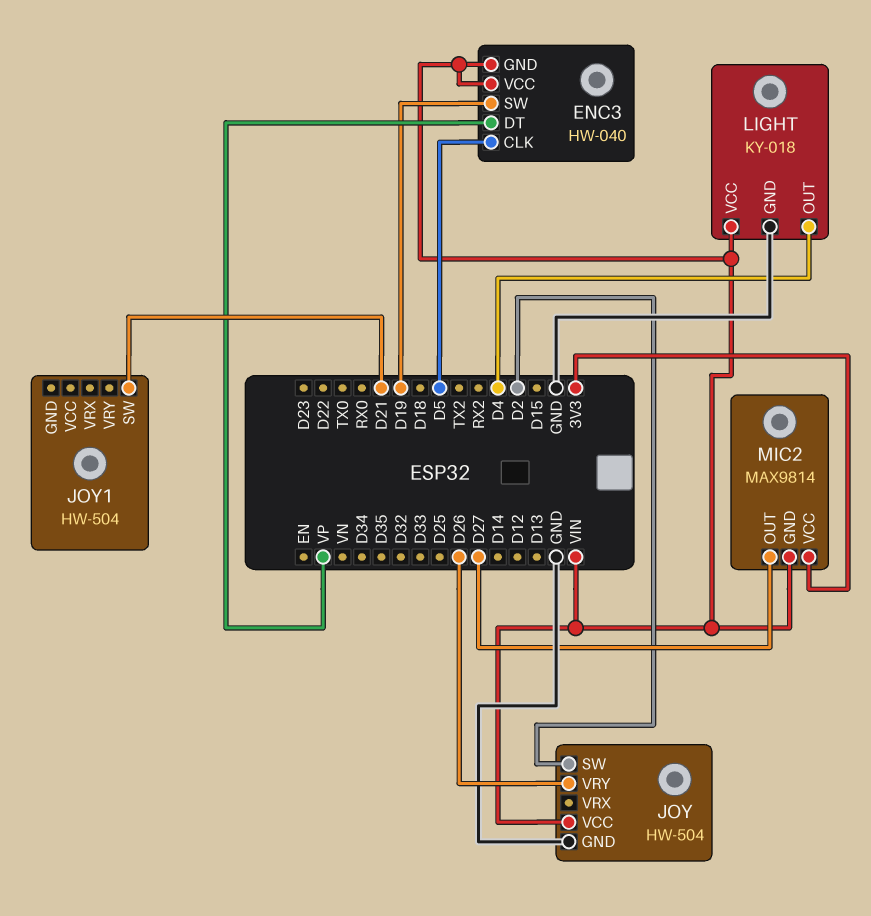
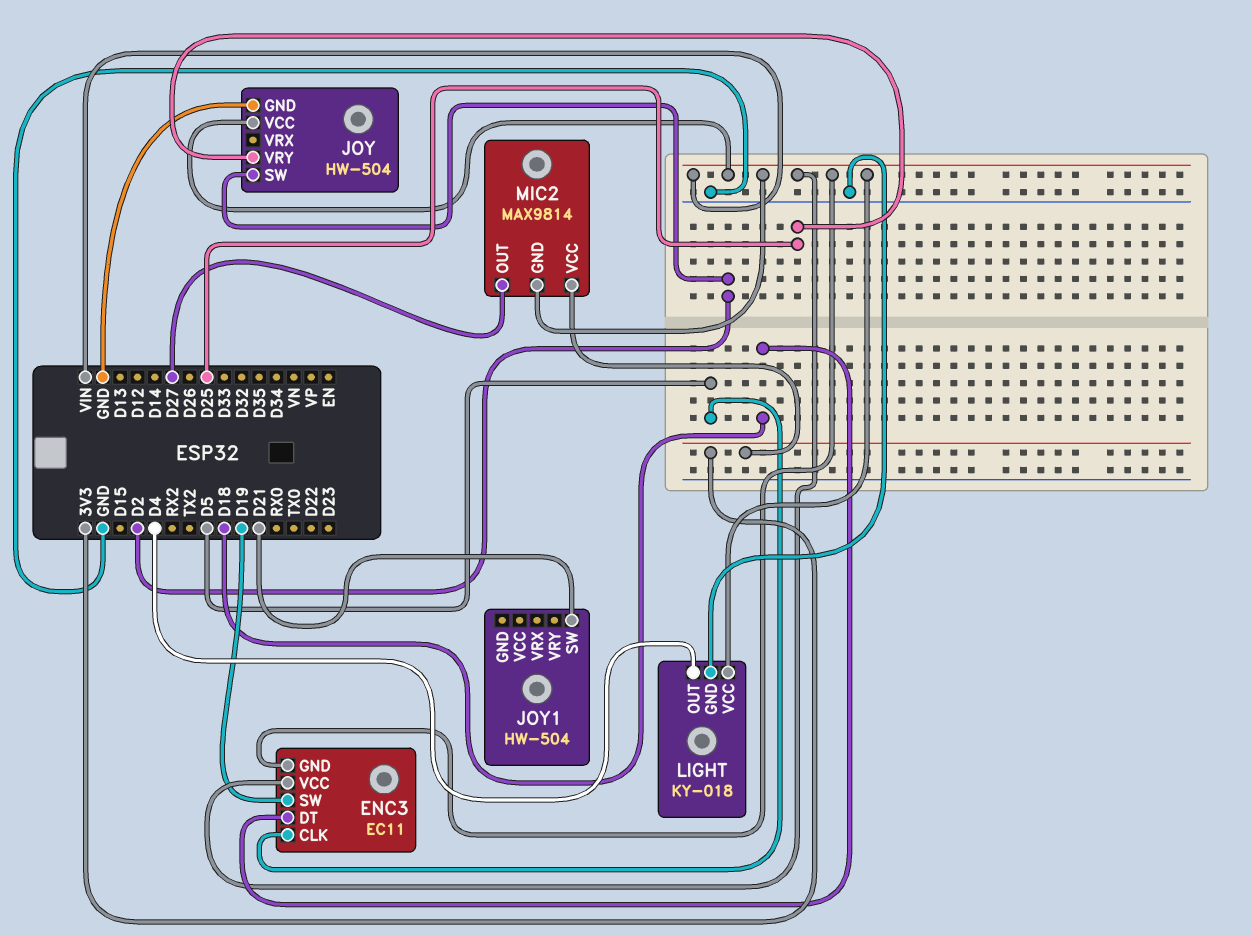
ENC3: HW-040 -> EC11
ENC3 pin DT: VP -> D18
JOY pin VRY: D26 -> D25

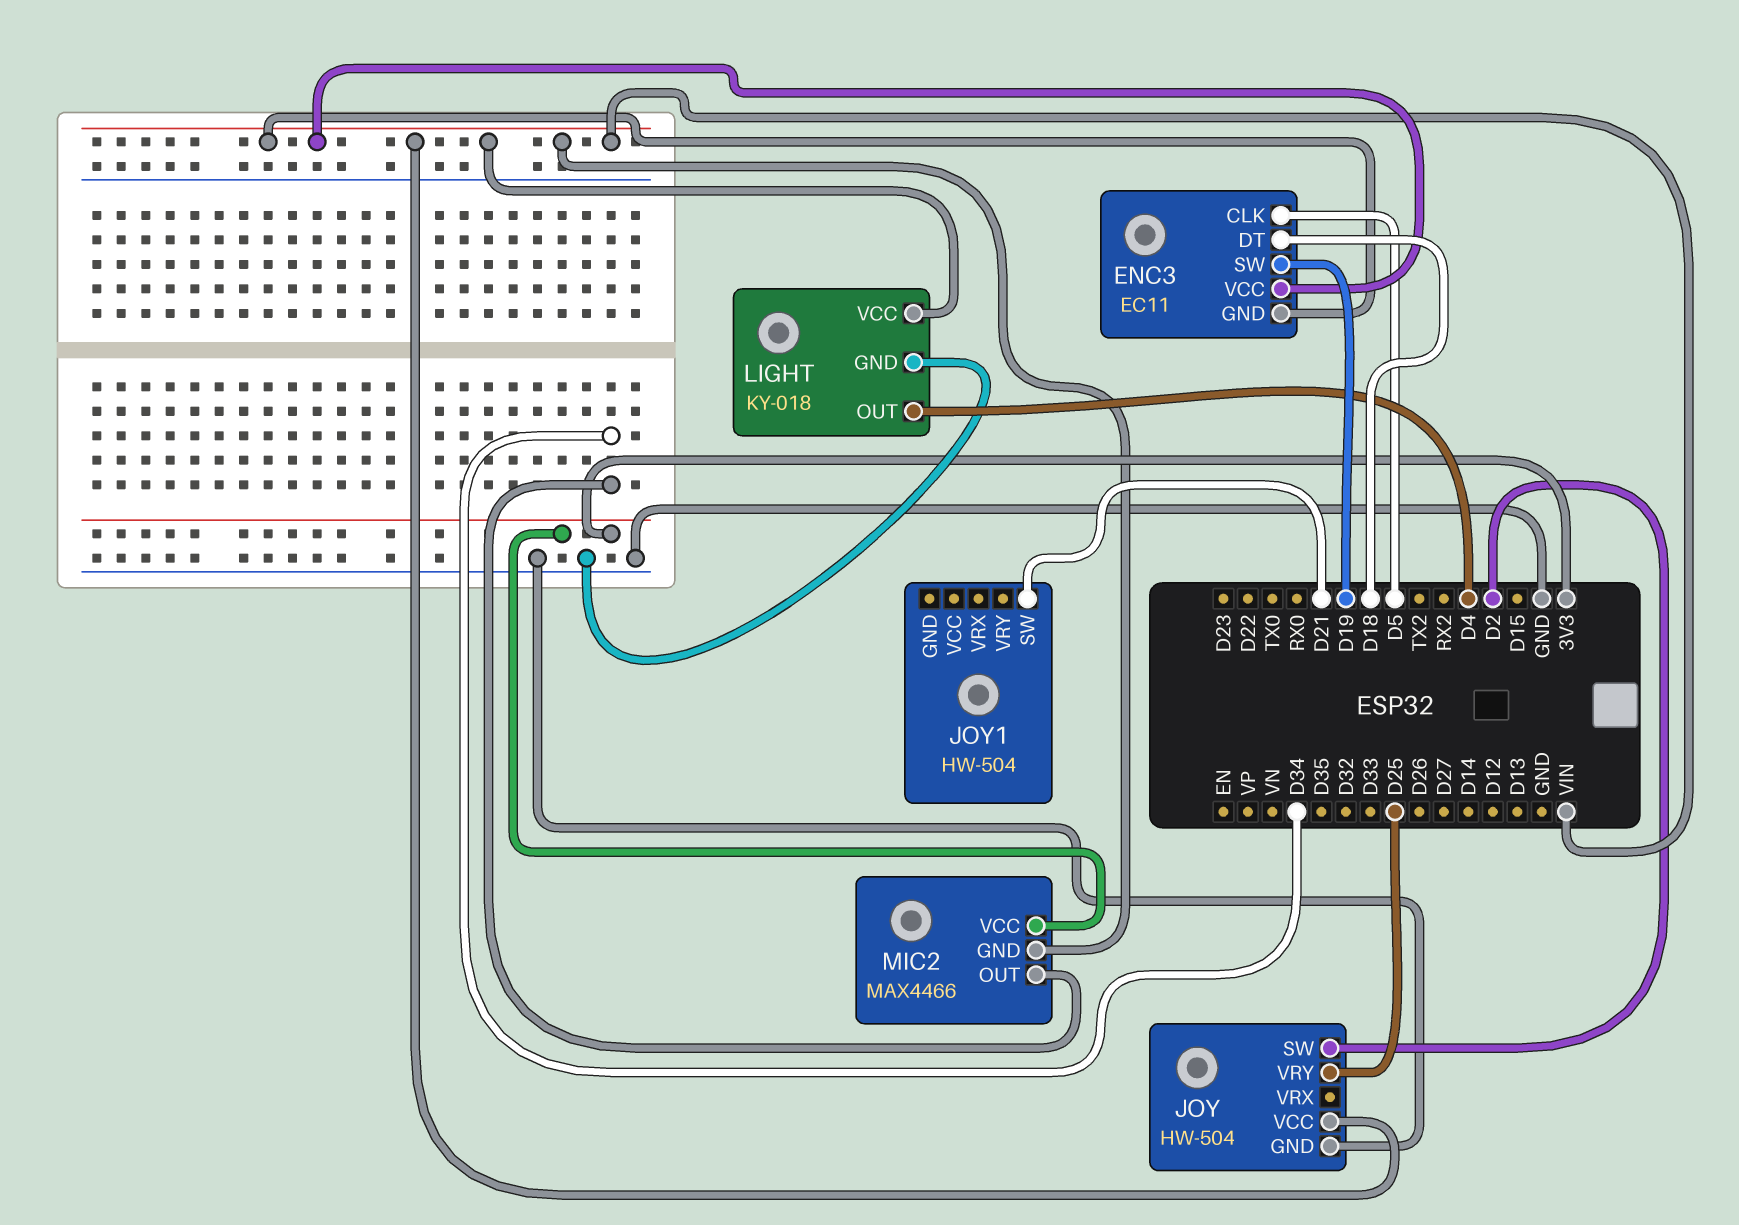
MIC2: MAX9814 -> MAX4466
MIC2 pin OUT: D27 -> D34

